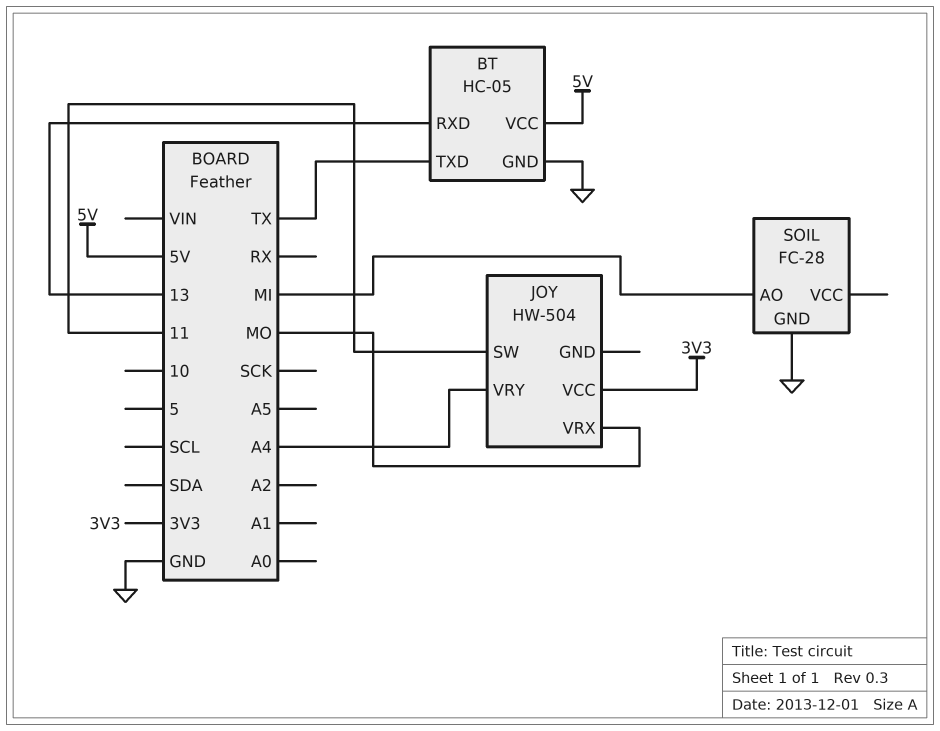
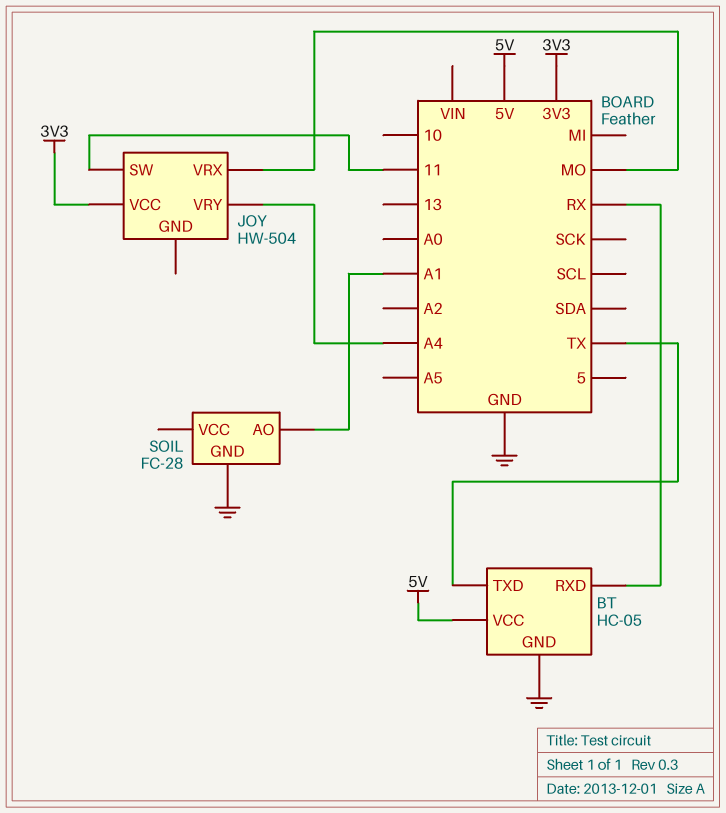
BT pin RXD: 13 -> RX
SOIL pin AO: MI -> A1

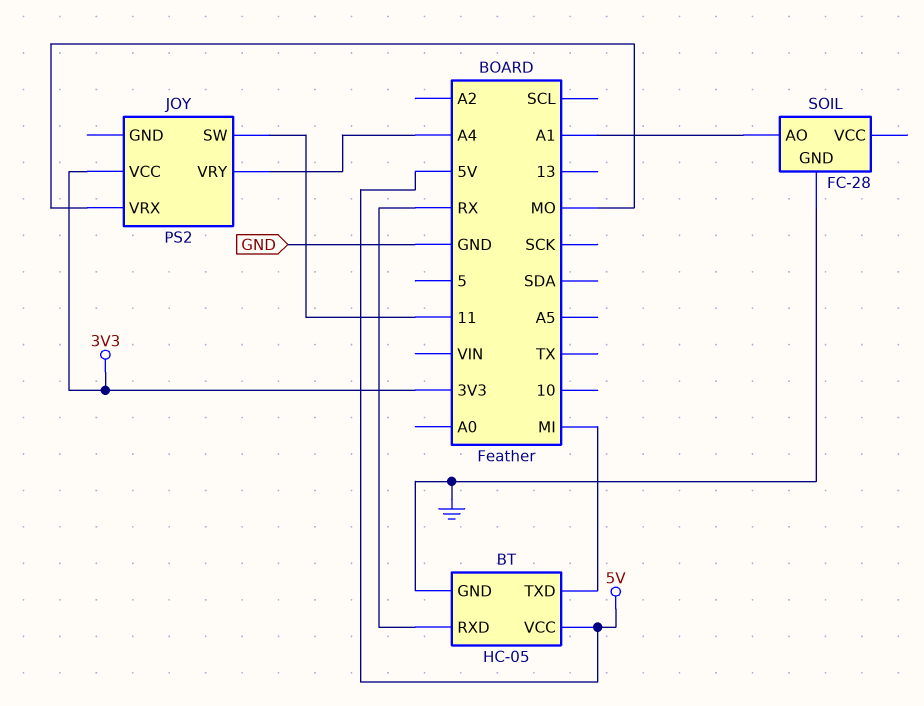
BT pin TXD: TX -> MI
JOY: HW-504 -> PS2

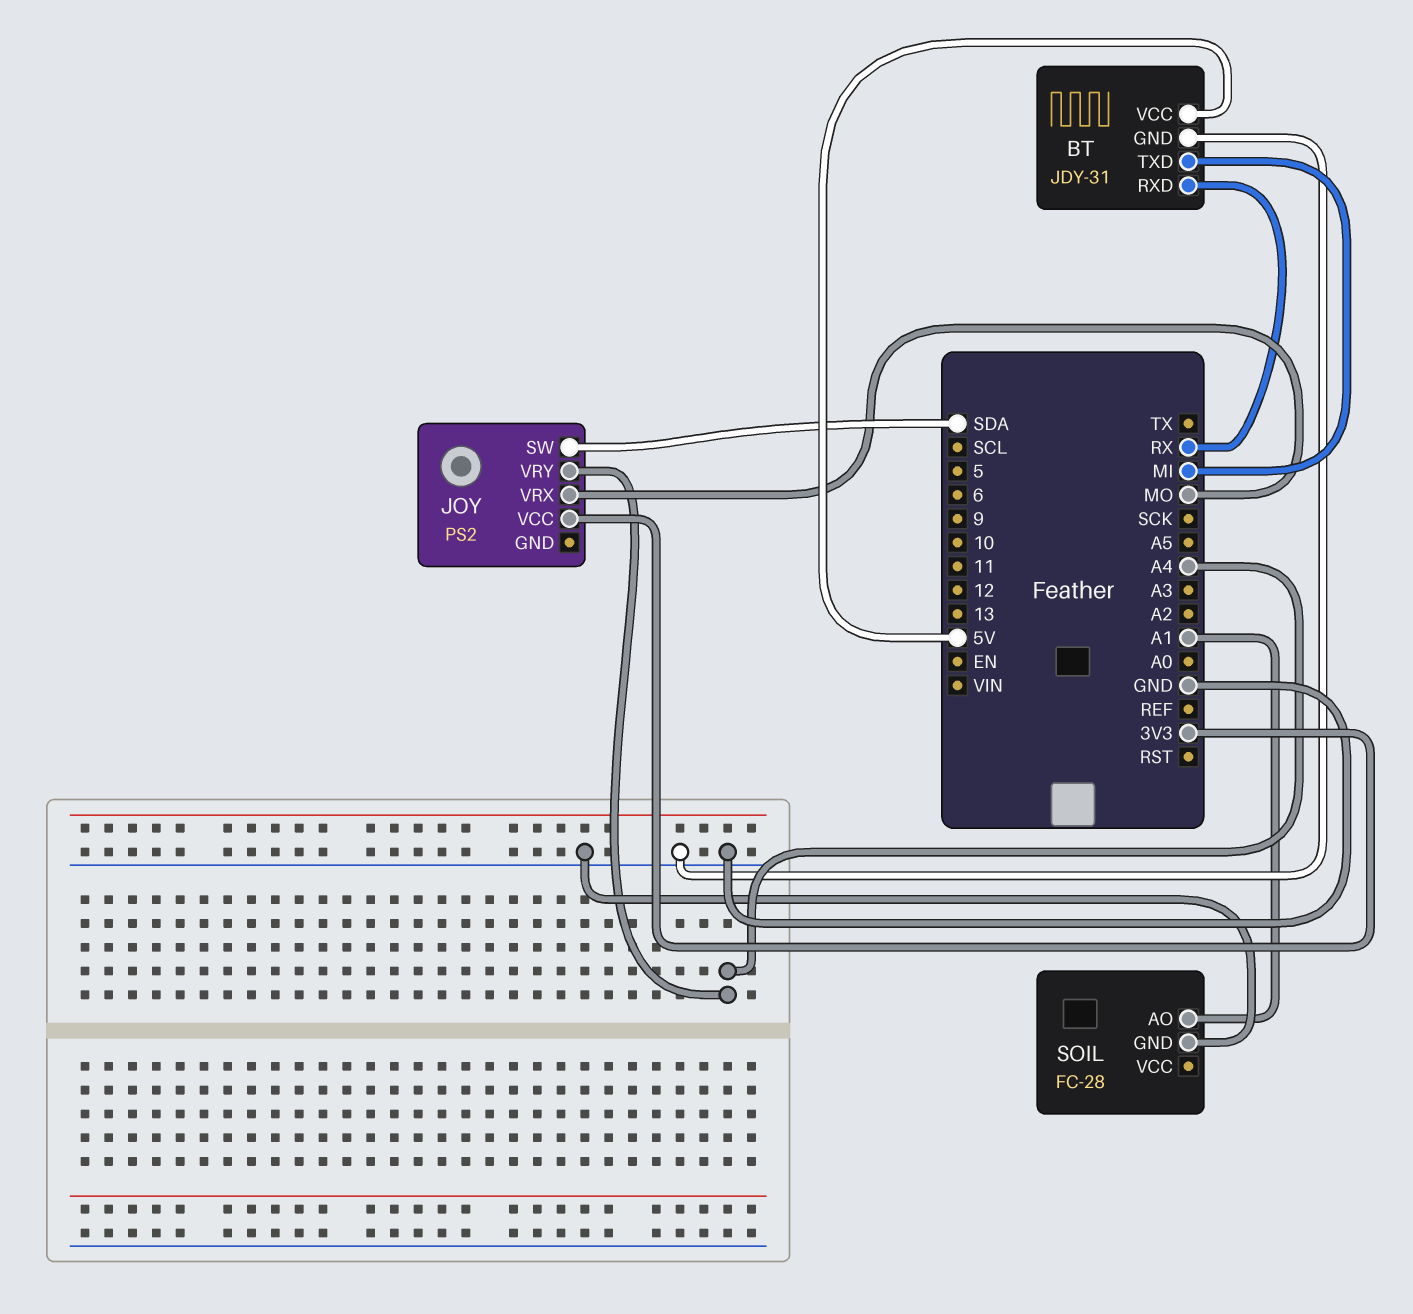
BT: HC-05 -> JDY-31
JOY pin SW: 11 -> SDA

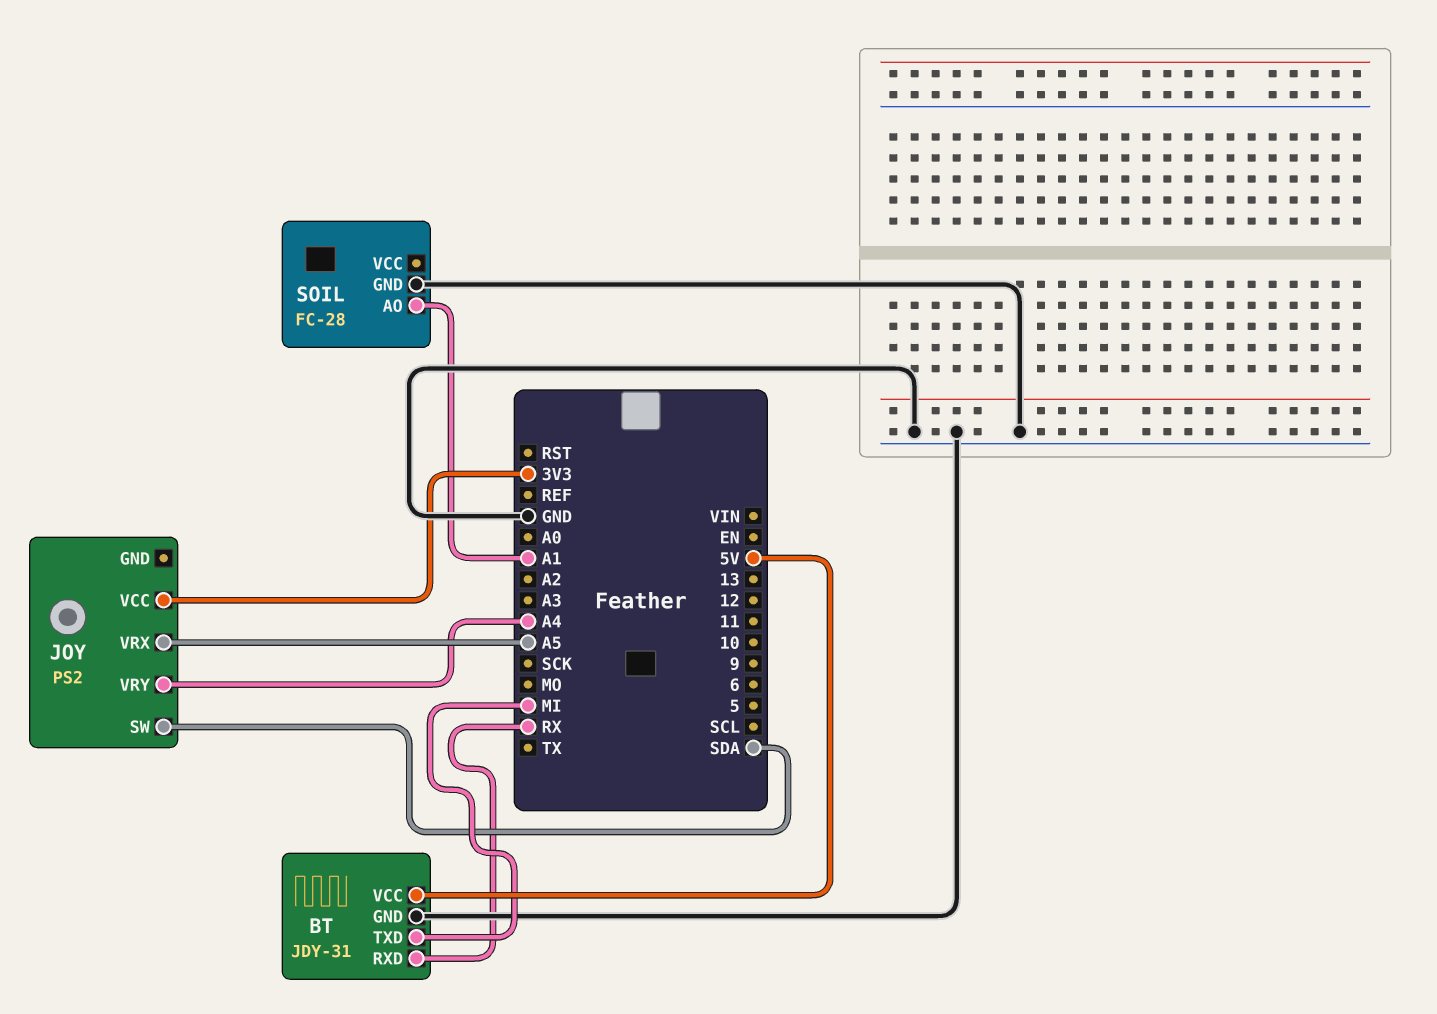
JOY pin VRX: MO -> A5

